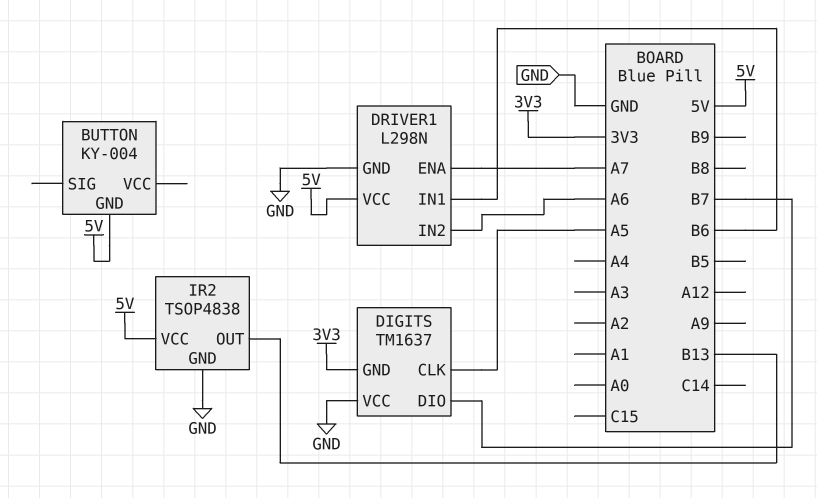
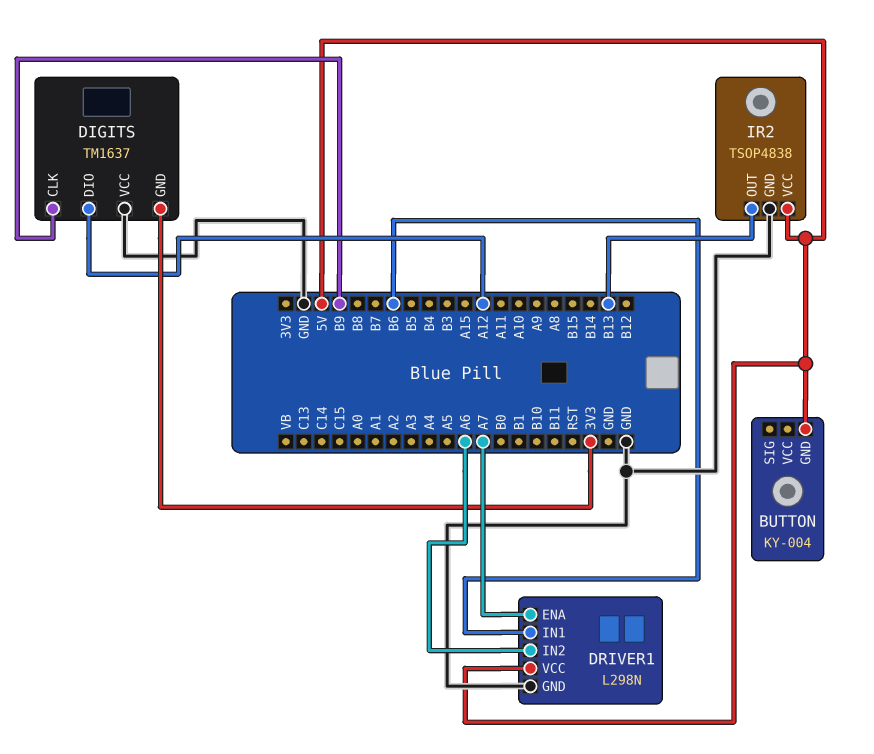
DIGITS pin CLK: A5 -> B9
DIGITS pin DIO: B7 -> A12

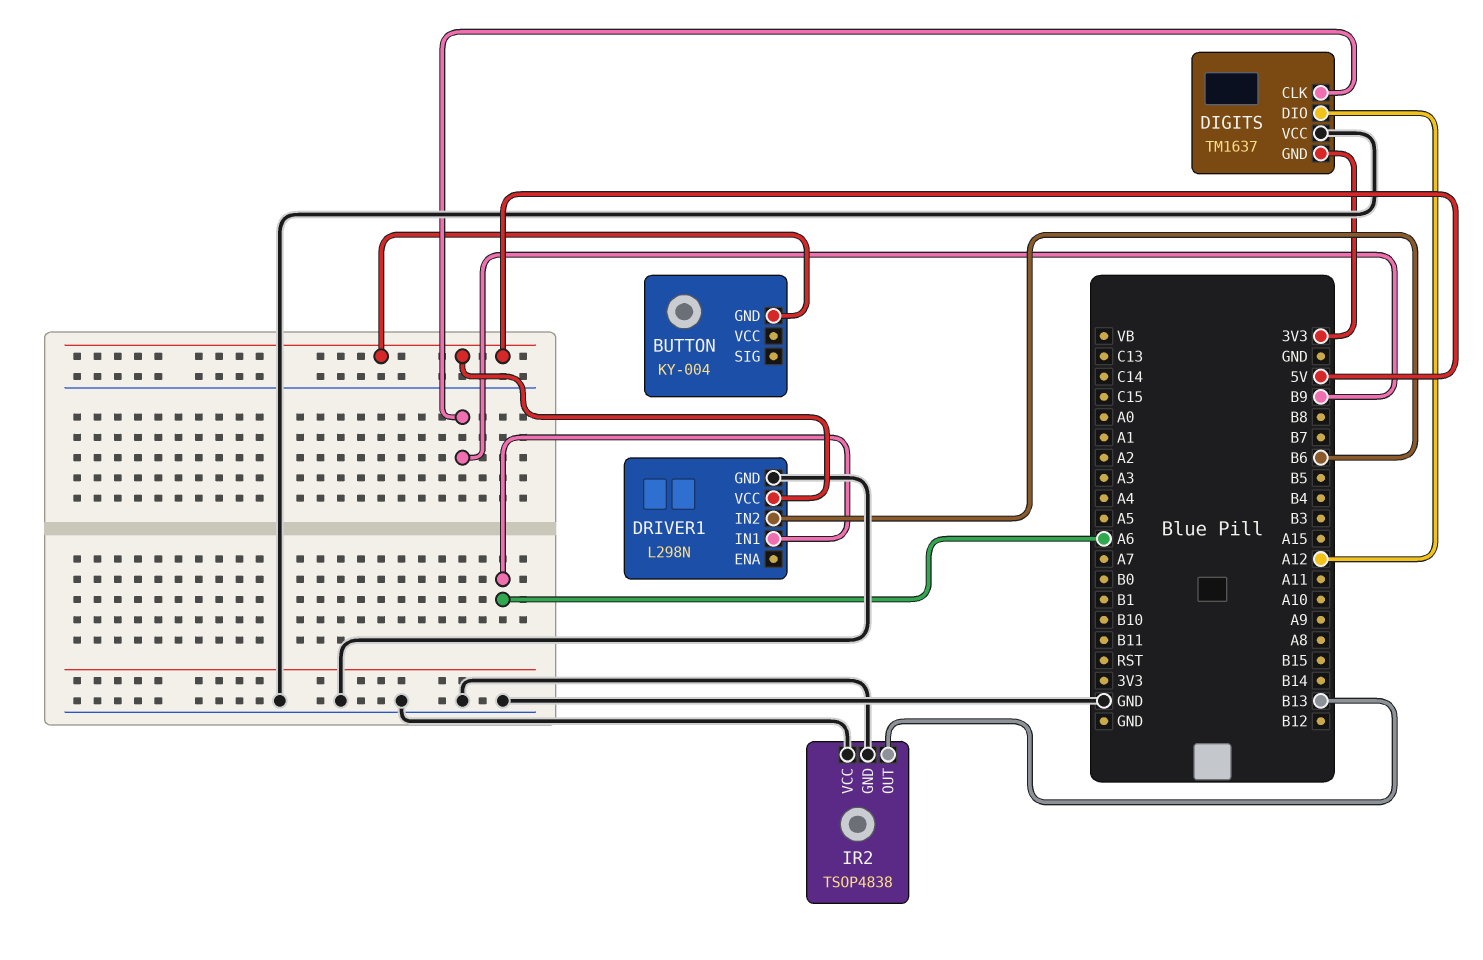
DRIVER1 pin ENA: A7 -> none
DRIVER1 pin IN1: B6 -> A6
DRIVER1 pin IN2: A6 -> B6
IR2 pin VCC: 5V -> GND

